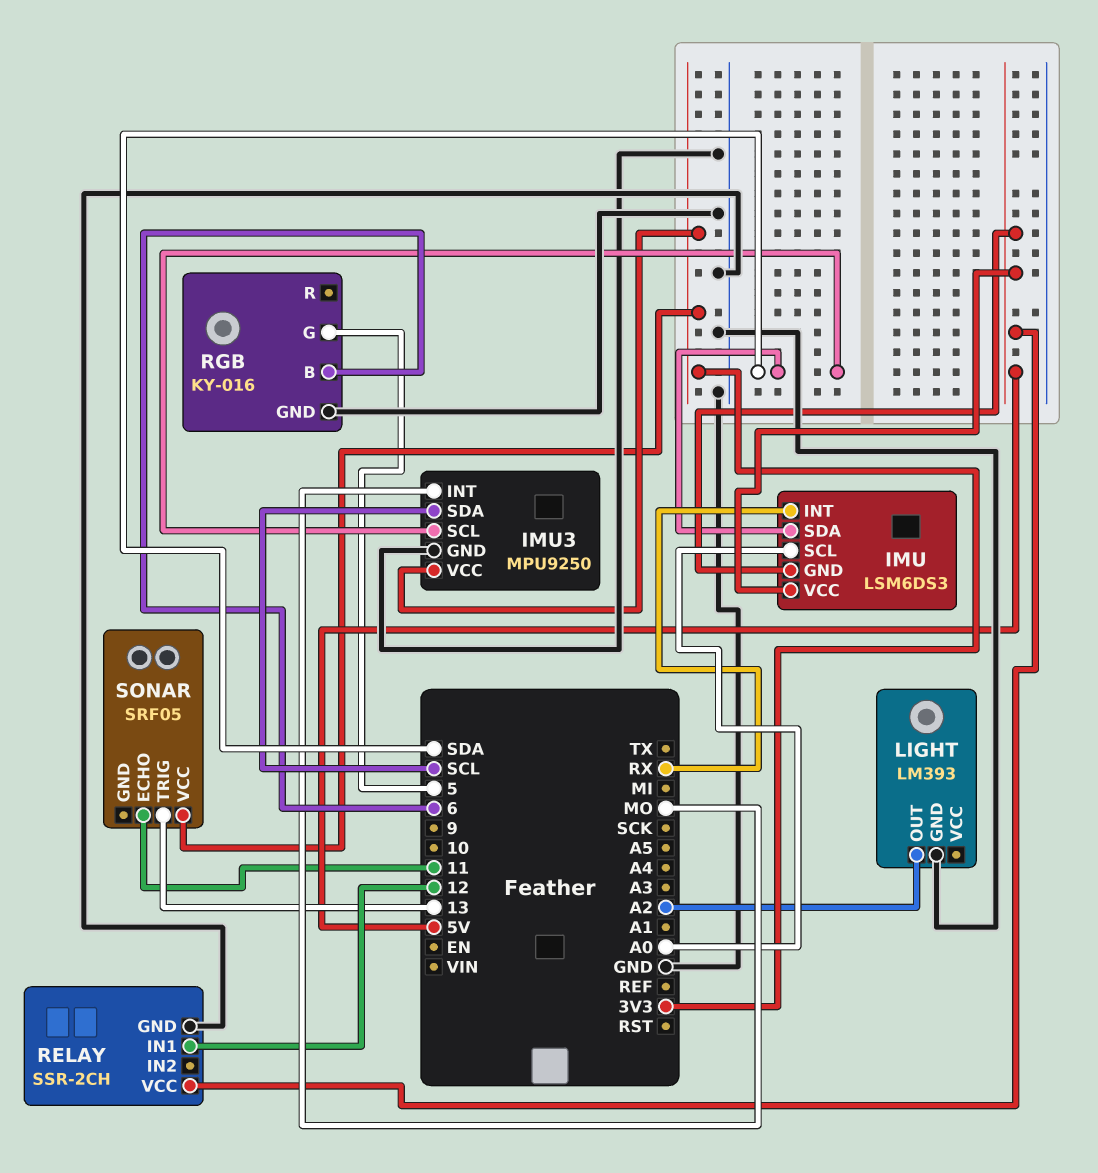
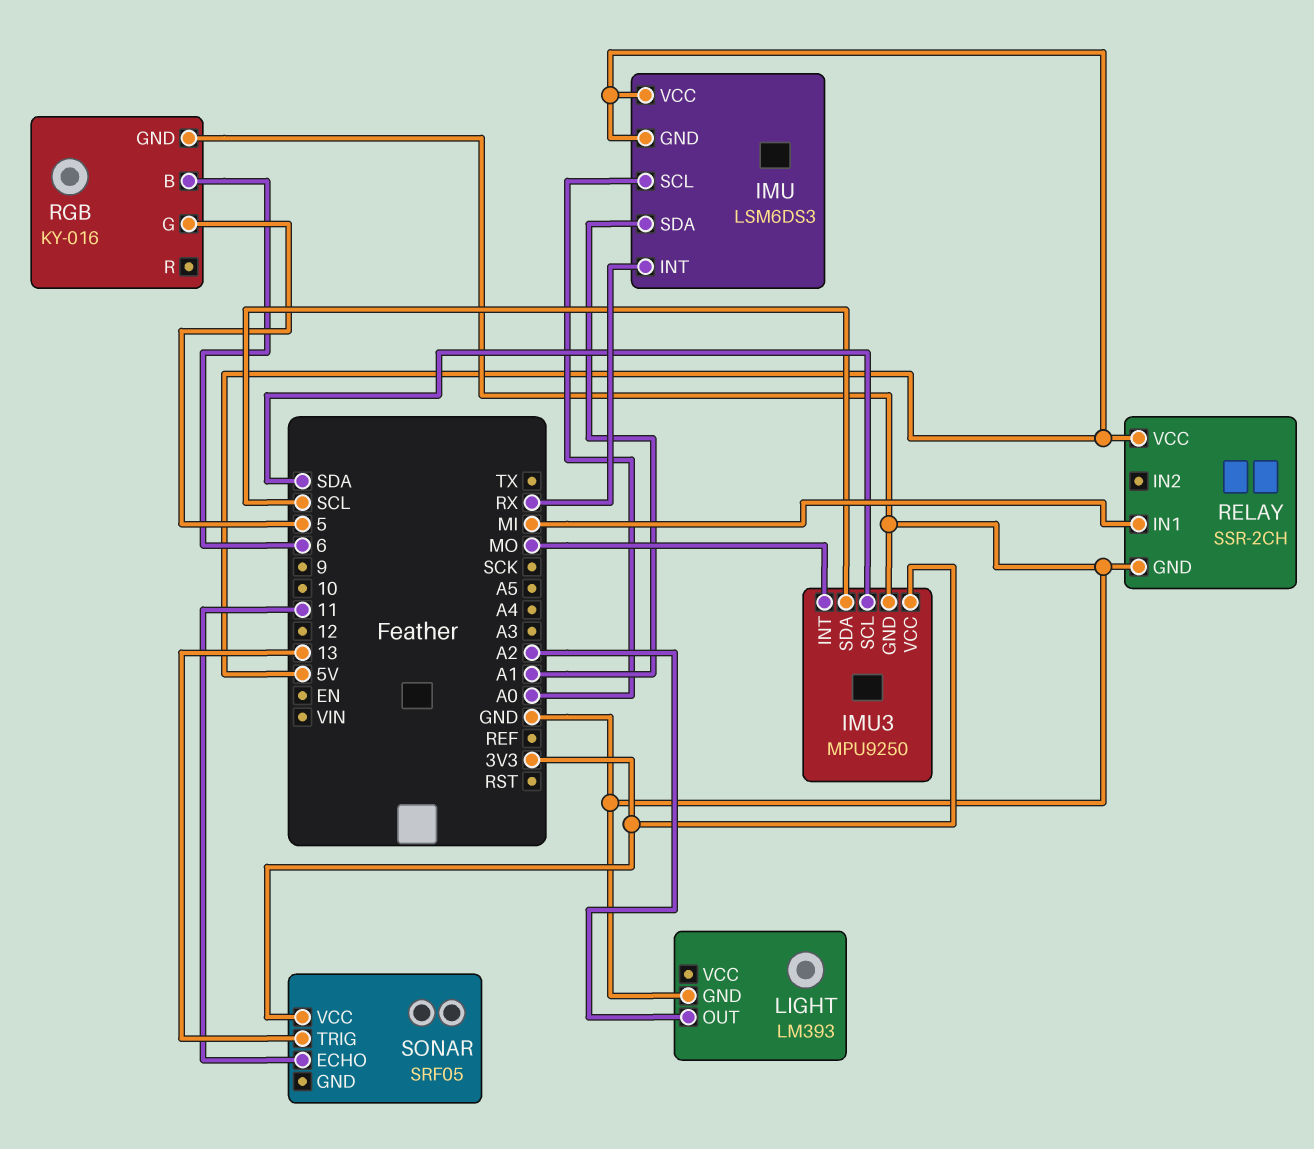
IMU pin SDA: SDA -> A1
RELAY pin IN1: 12 -> MI

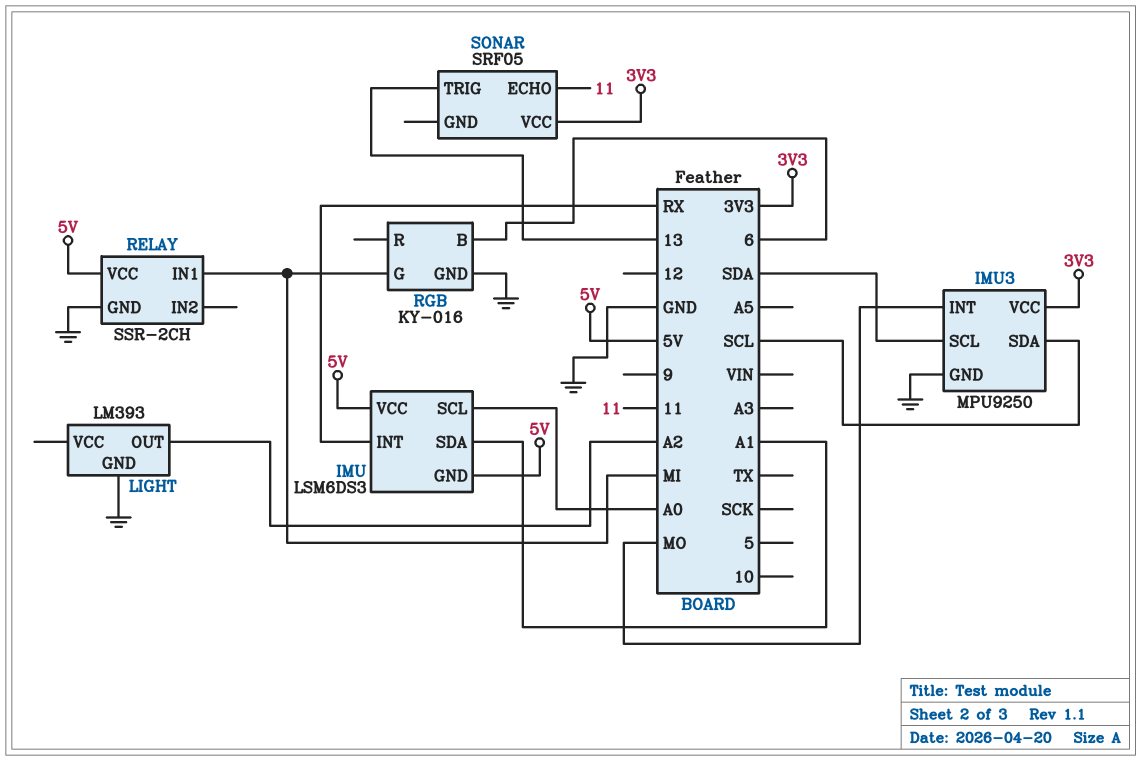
RGB pin G: 5 -> MI

